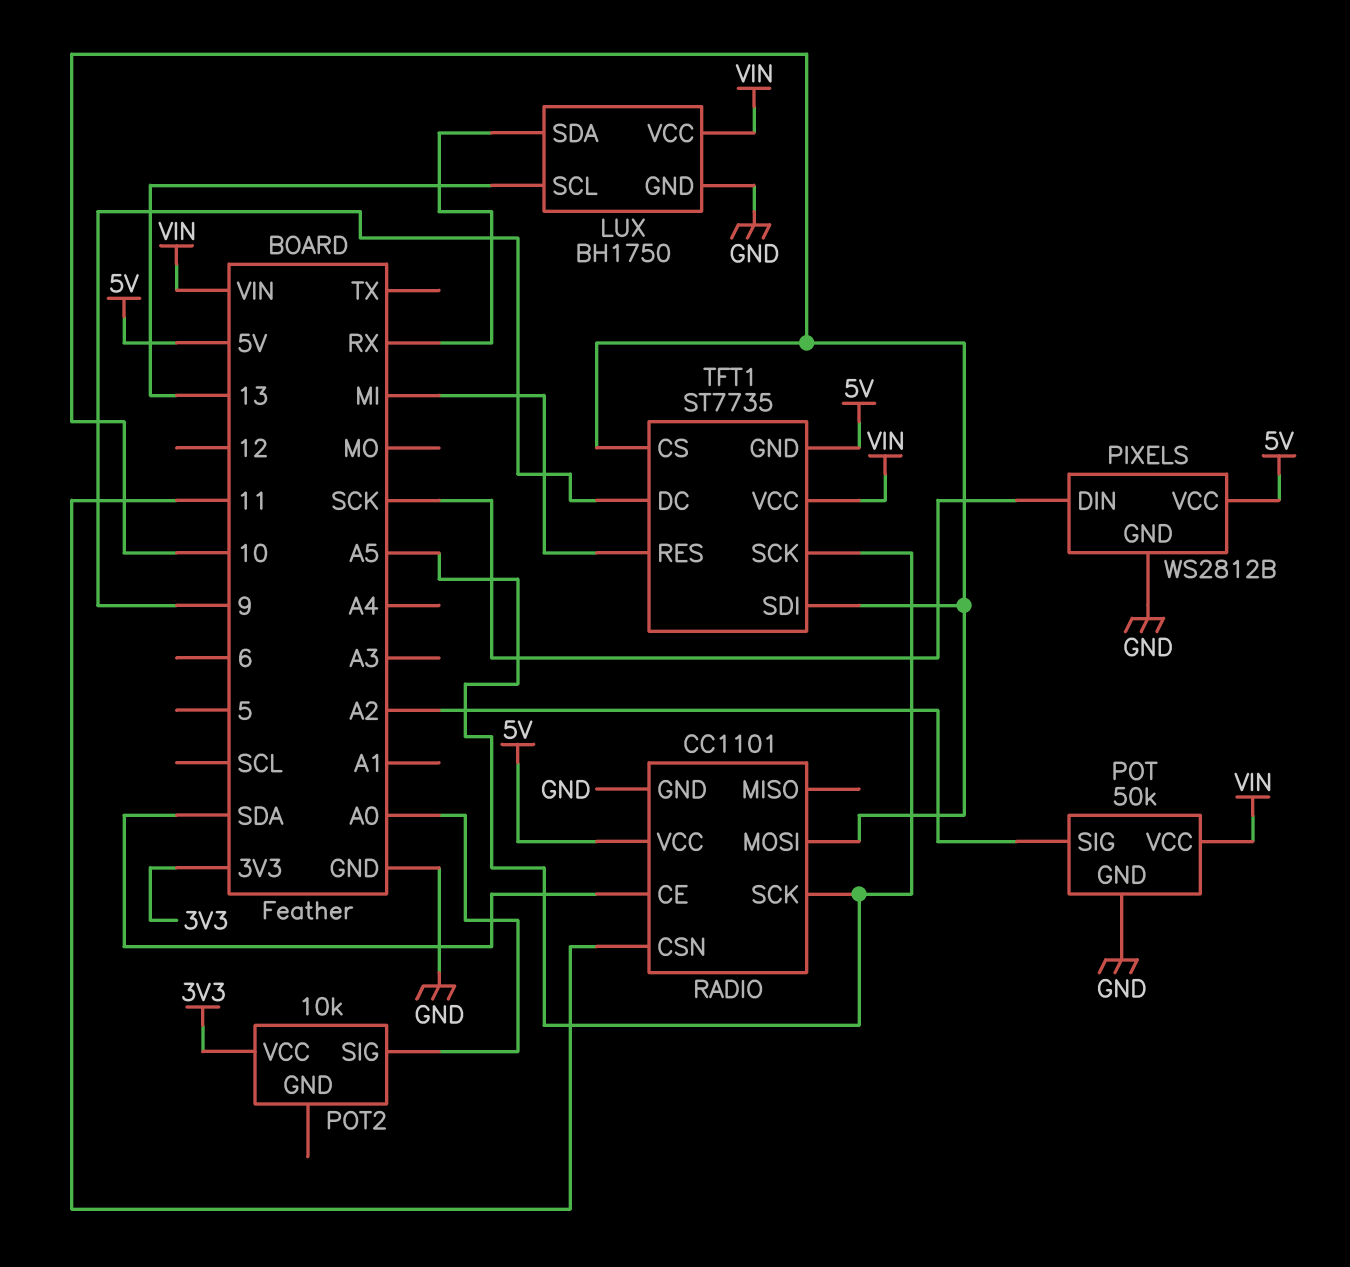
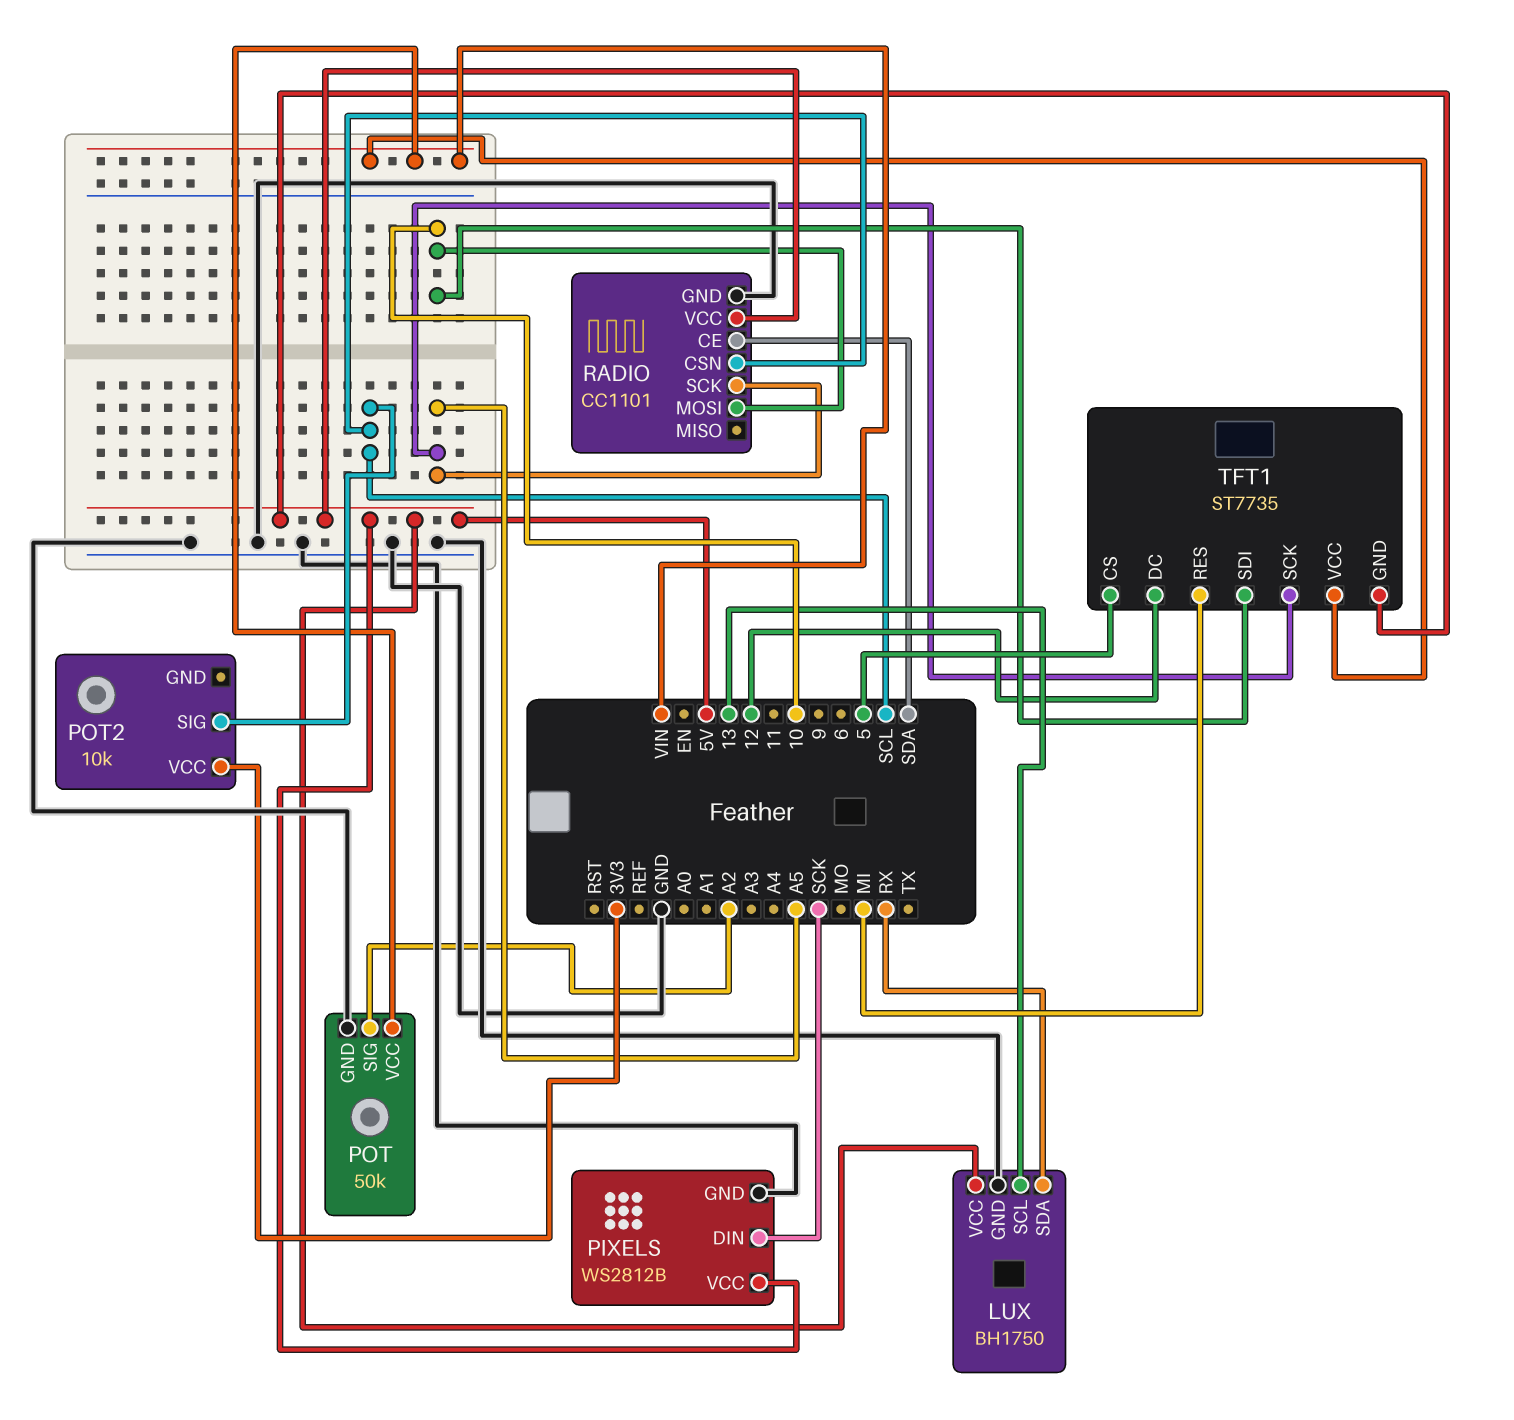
LUX pin VCC: VIN -> 5V
POT2 pin SIG: A0 -> SCL
RADIO pin CSN: 11 -> SCL
TFT1 pin CS: 10 -> 5
TFT1 pin DC: 9 -> 12

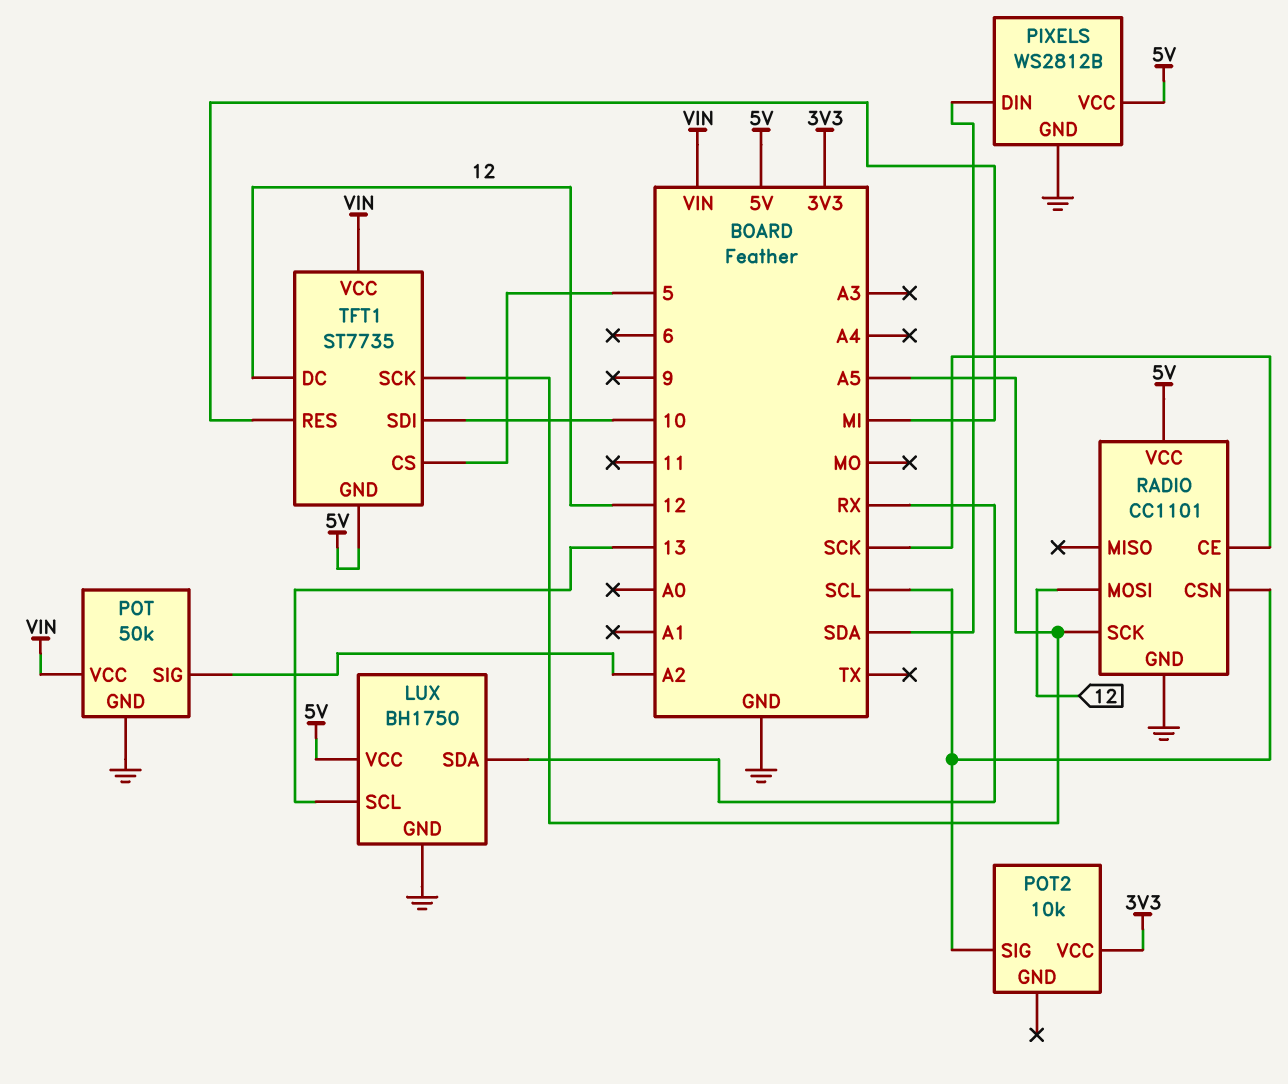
PIXELS pin DIN: SCK -> SDA
RADIO pin CE: SDA -> SCK
RADIO pin MOSI: 10 -> 12

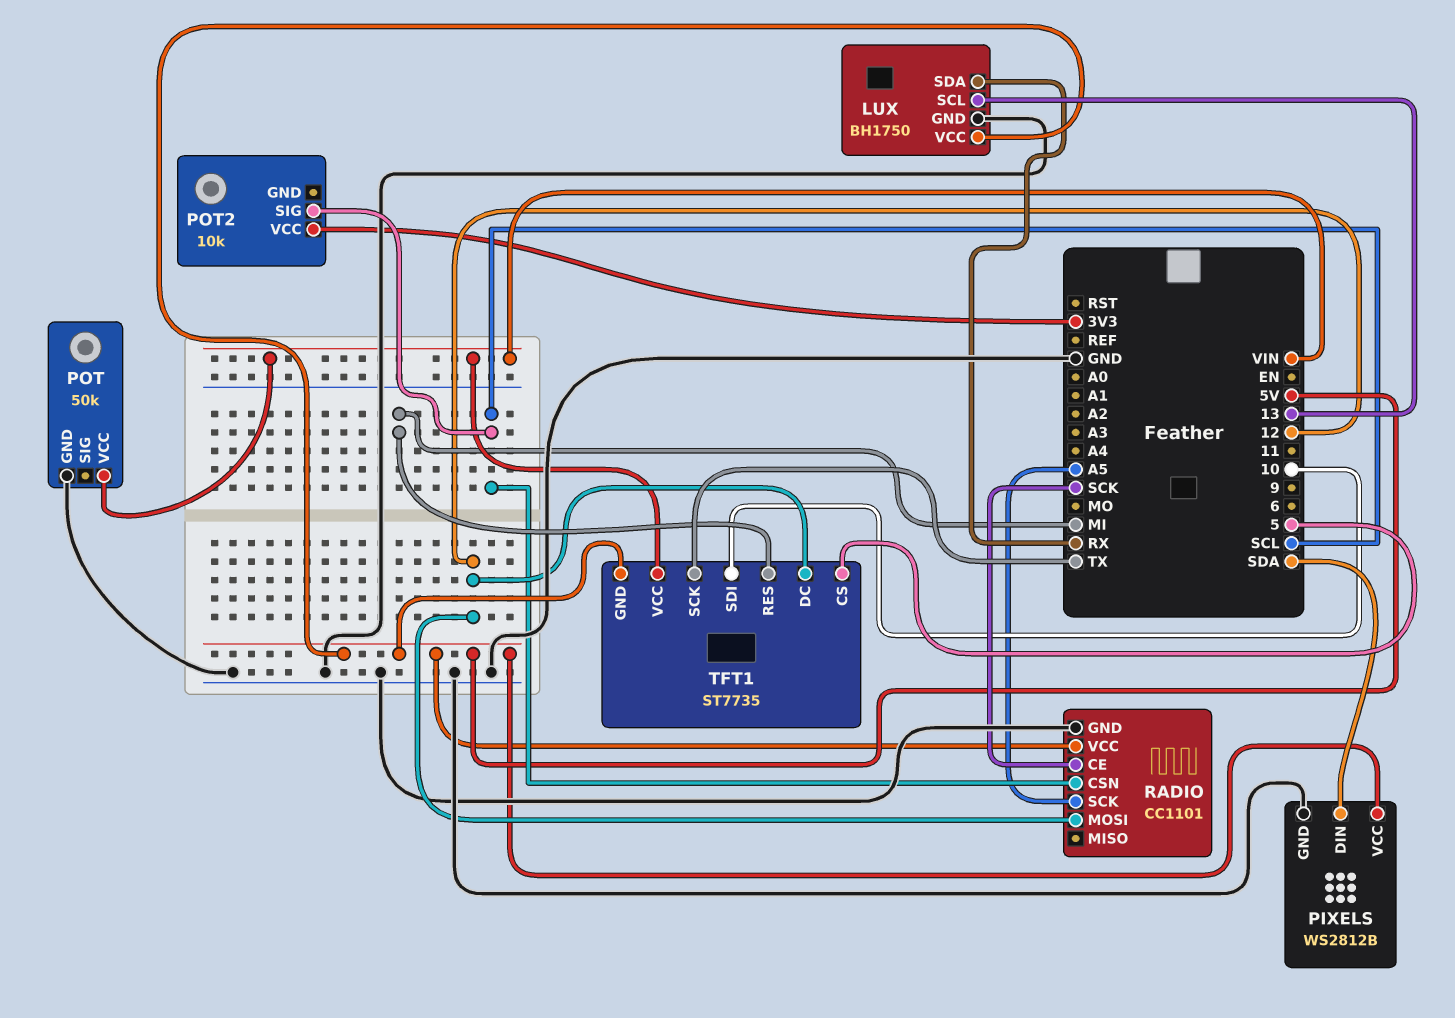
POT pin SIG: A2 -> none
TFT1 pin SCK: A5 -> TX

